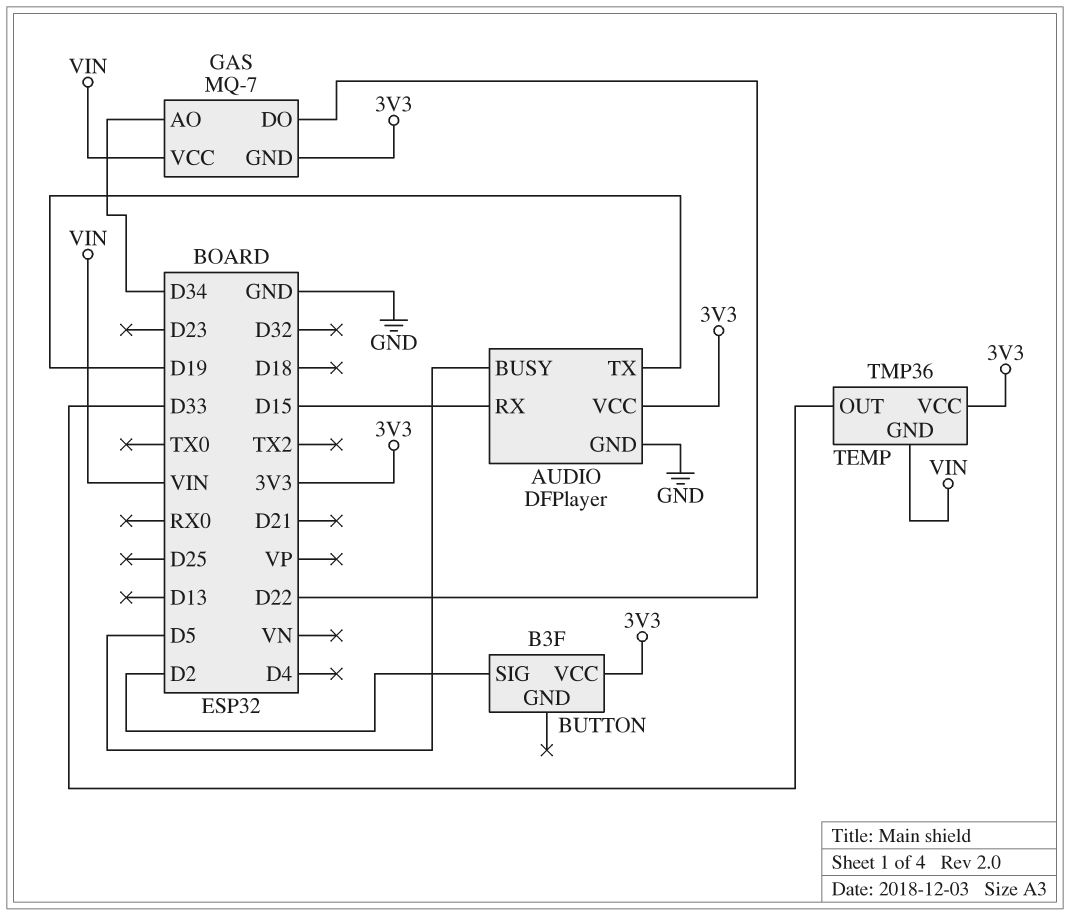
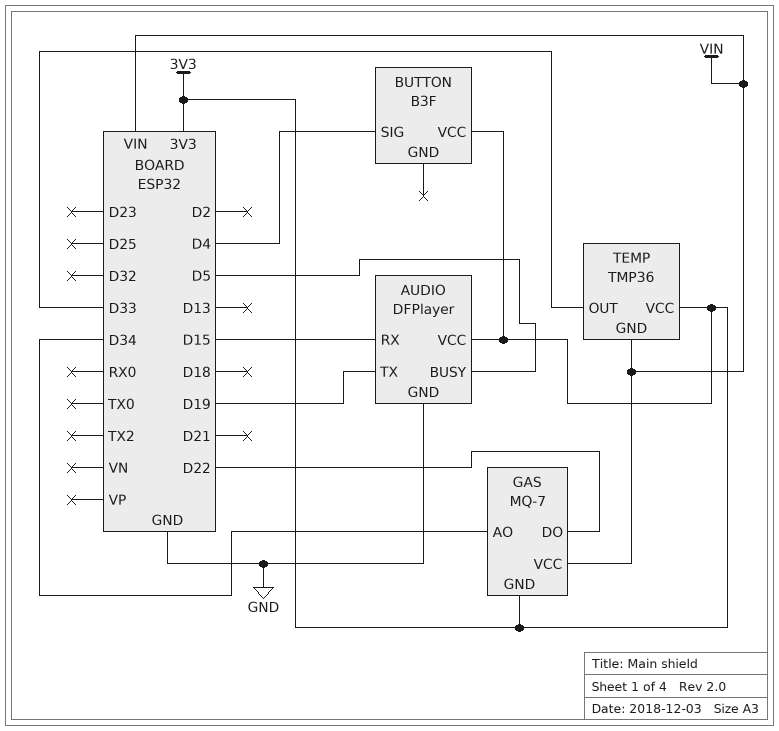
BUTTON pin SIG: D2 -> D4

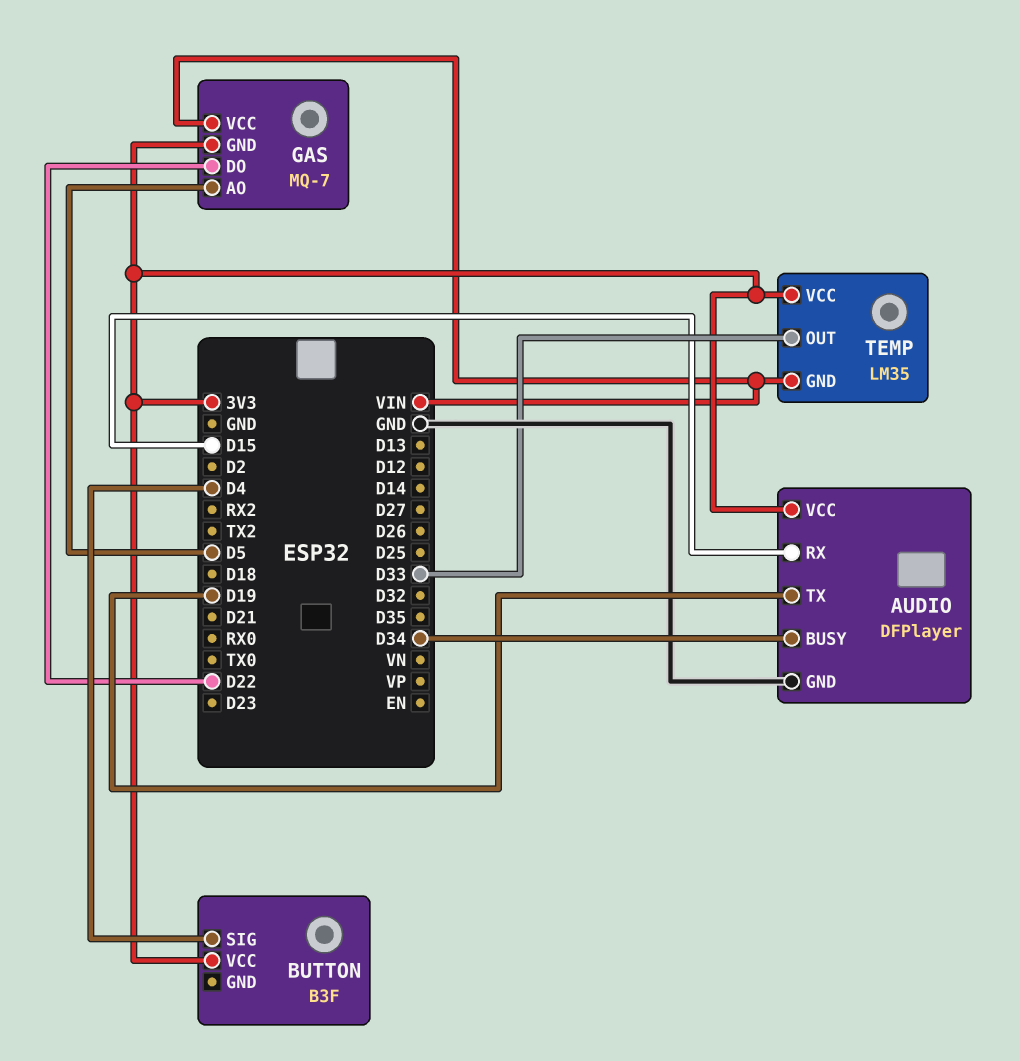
AUDIO pin BUSY: D5 -> D34
GAS pin AO: D34 -> D5
TEMP: TMP36 -> LM35

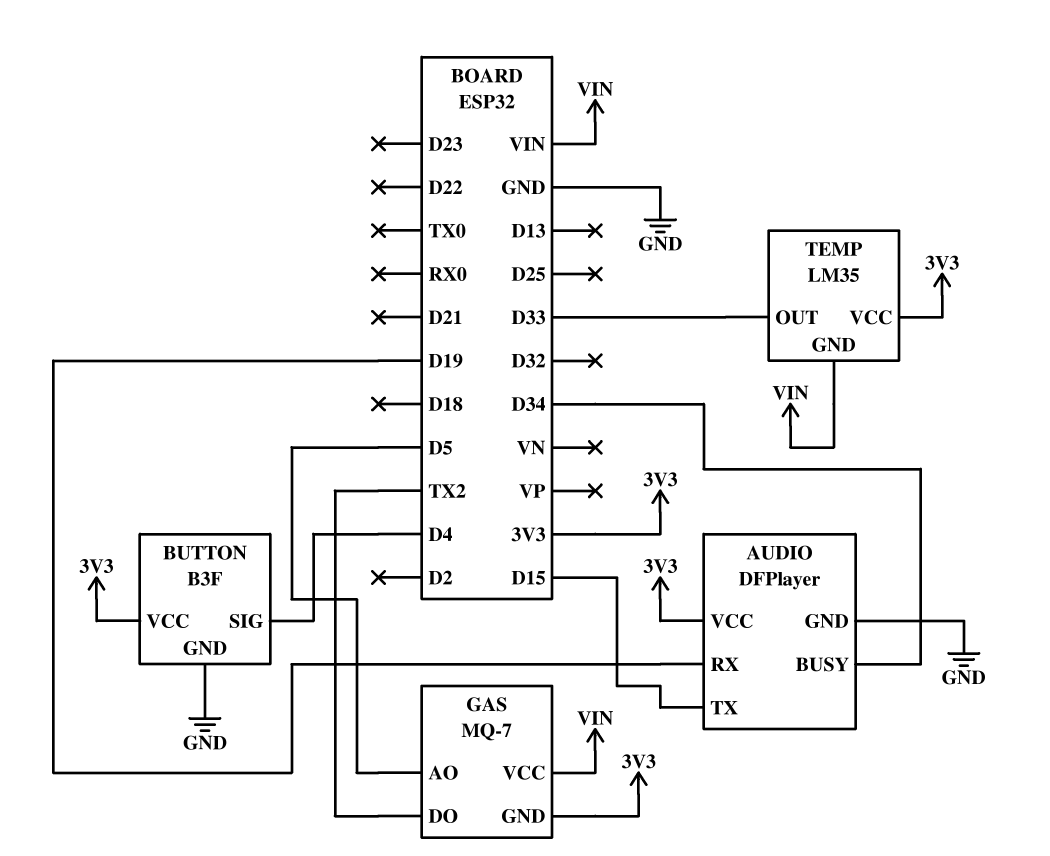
AUDIO pin RX: D15 -> D19
AUDIO pin TX: D19 -> D15
BUTTON pin GND: none -> GND
GAS pin DO: D22 -> TX2

